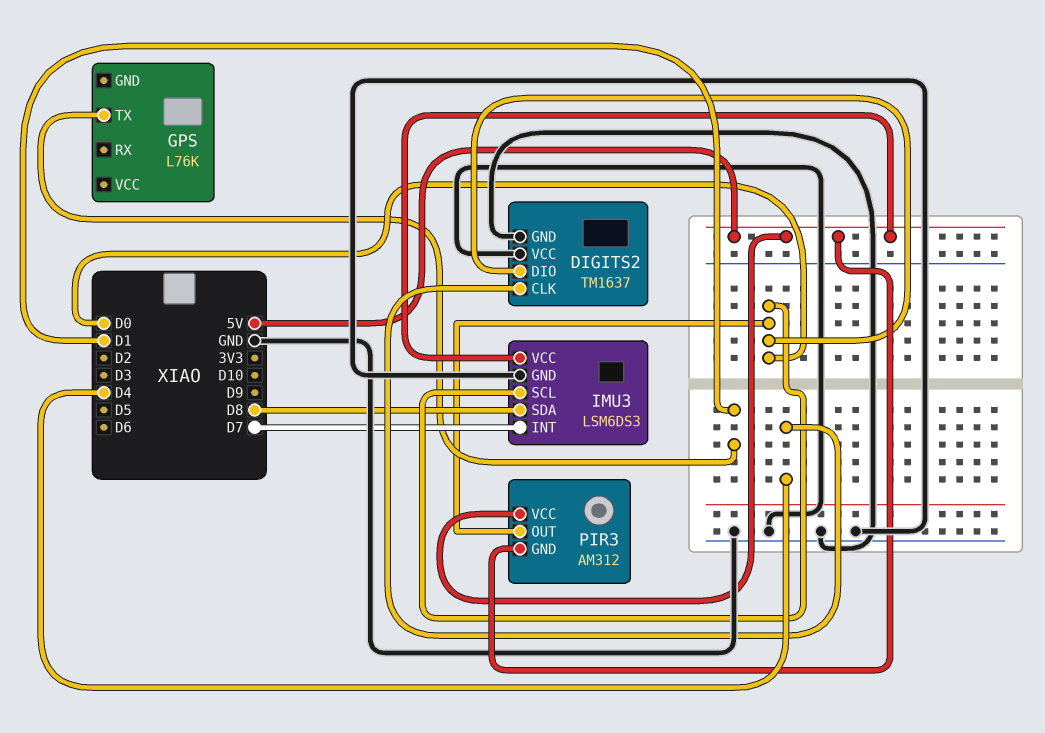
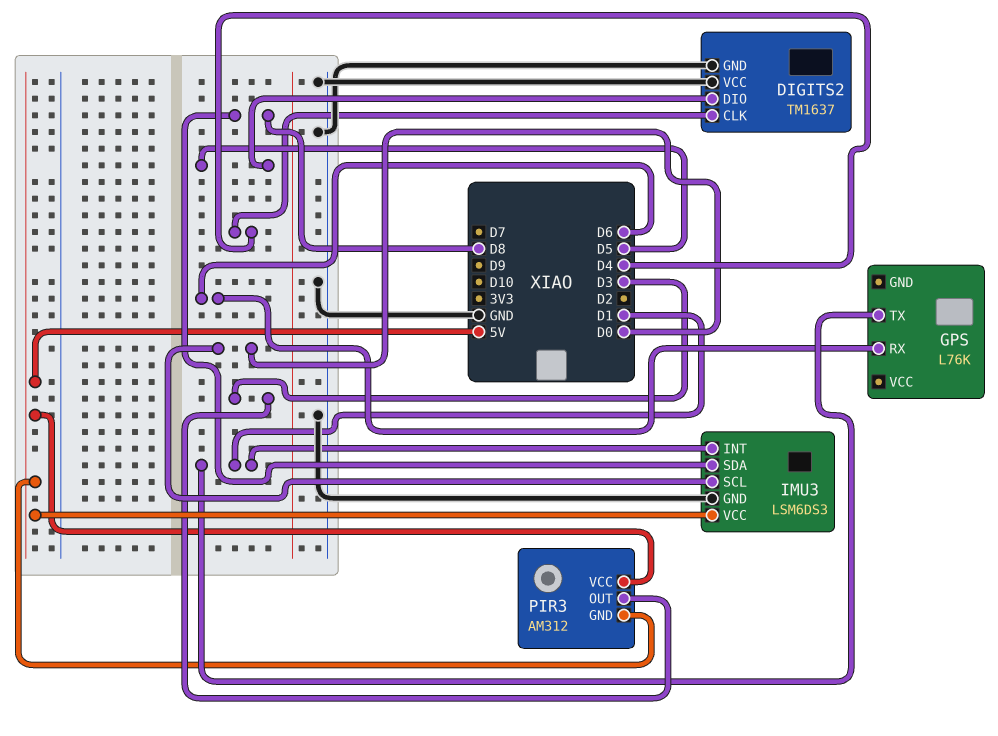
DIGITS2 pin DIO: D0 -> D5
GPS pin RX: none -> D6
IMU3 pin INT: D7 -> D1
PIR3 pin OUT: D0 -> D3

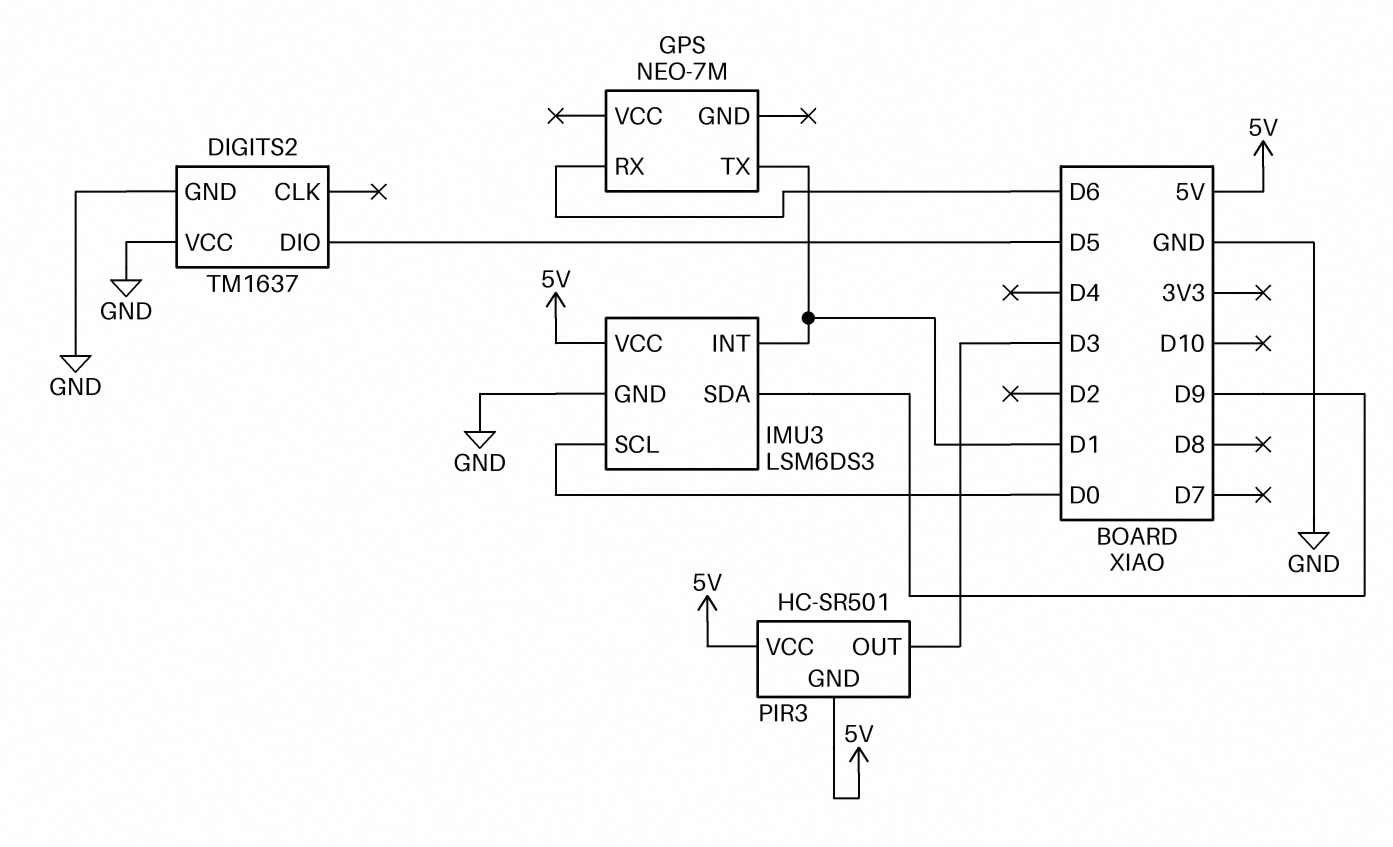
DIGITS2 pin CLK: D4 -> none
GPS: L76K -> NEO-7M
IMU3 pin SDA: D8 -> D9
PIR3: AM312 -> HC-SR501

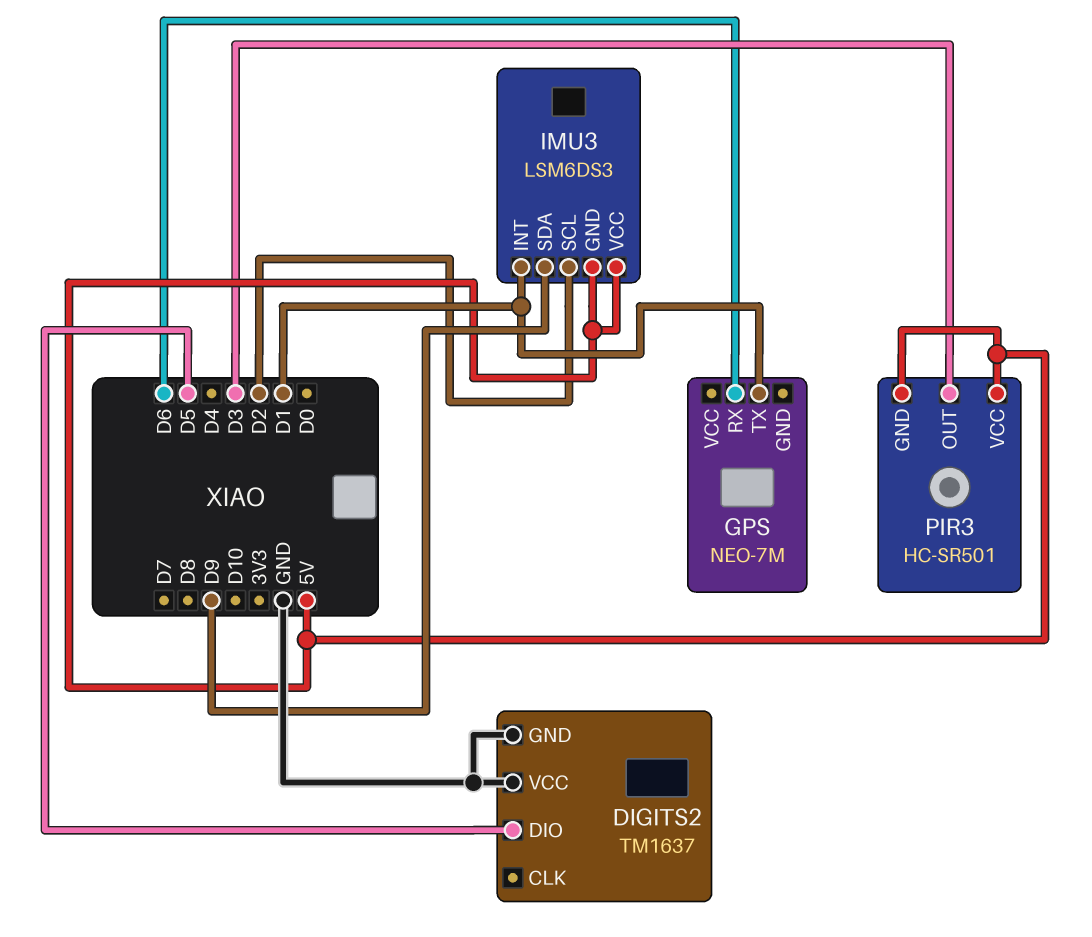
IMU3 pin GND: GND -> 5V
IMU3 pin SCL: D0 -> D2

